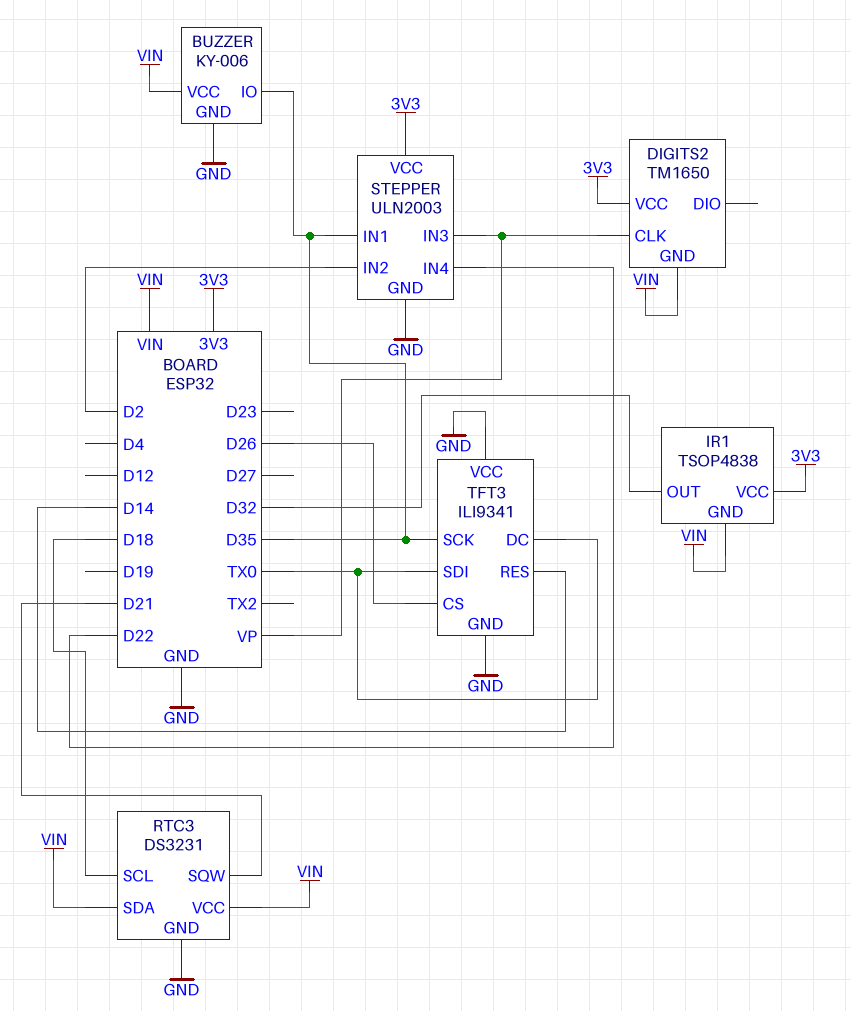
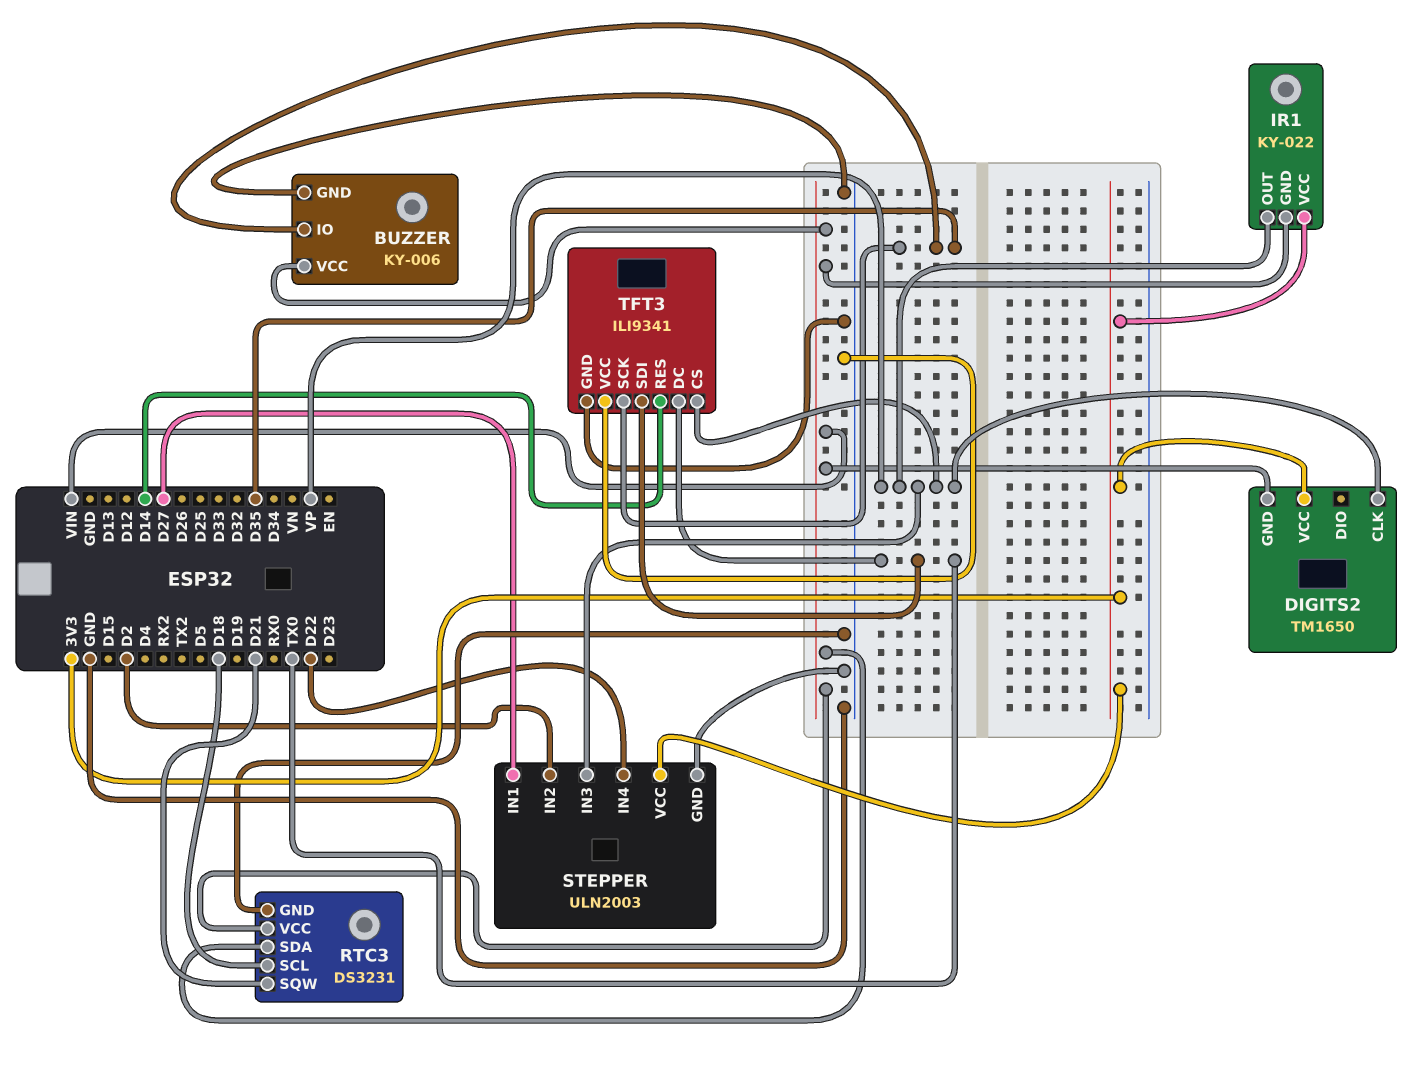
IR1: TSOP4838 -> KY-022
IR1 pin OUT: D32 -> VP
STEPPER pin IN1: D35 -> D27
TFT3 pin CS: D26 -> VP

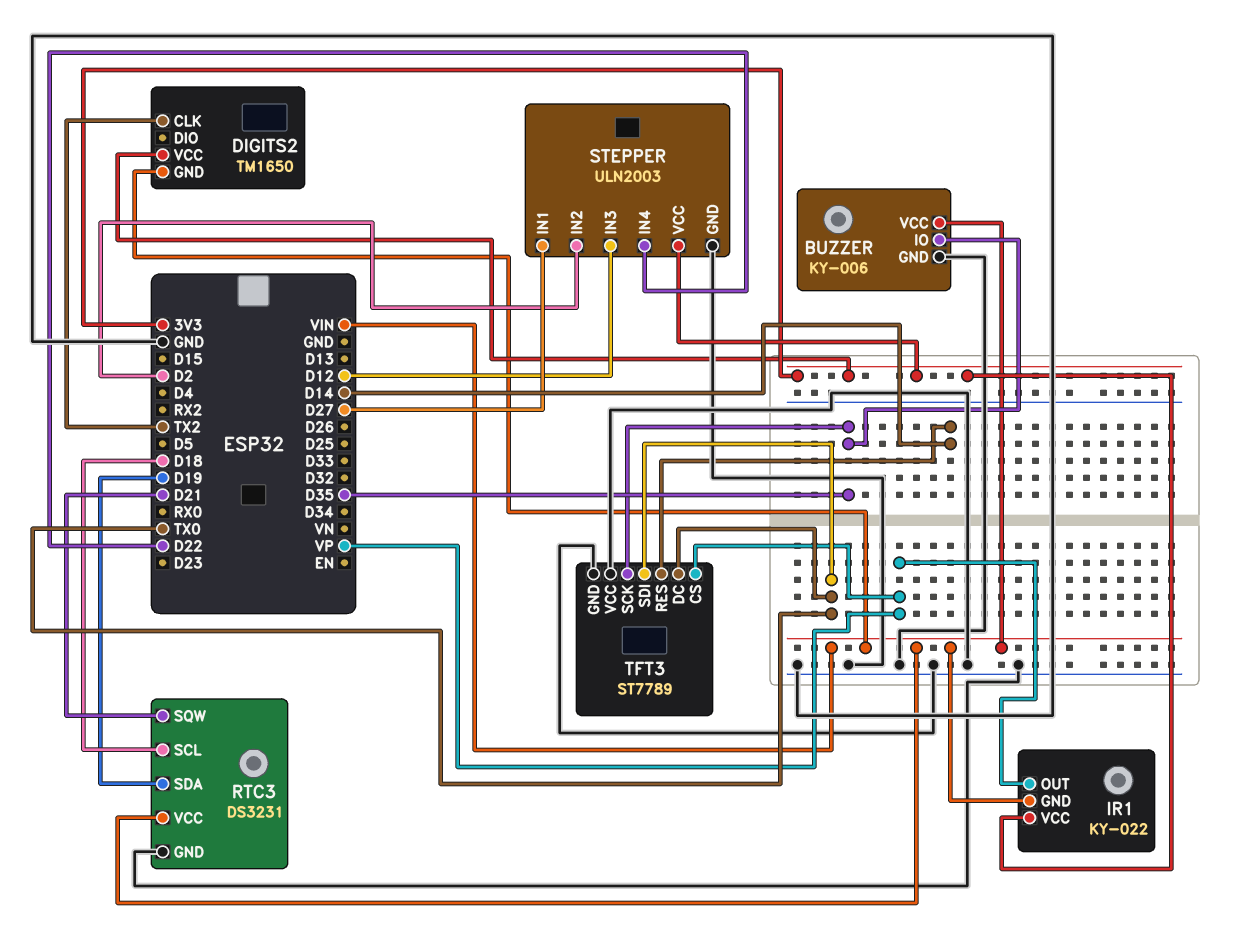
DIGITS2 pin CLK: VP -> TX2
RTC3 pin SDA: VIN -> D19
STEPPER pin IN3: VP -> D12
TFT3: ILI9341 -> ST7789

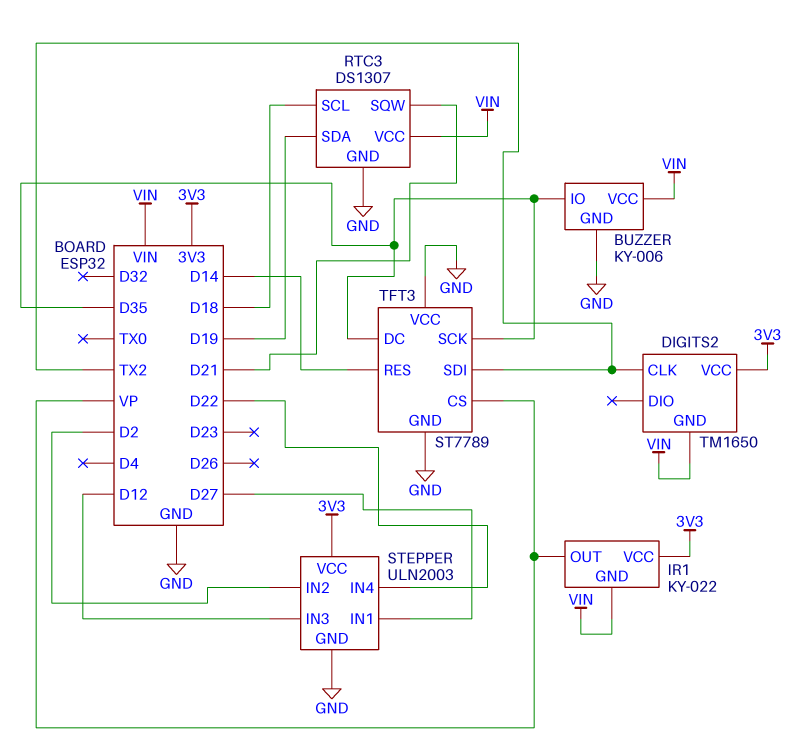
RTC3: DS3231 -> DS1307
TFT3 pin DC: TX0 -> D35
TFT3 pin SDI: TX0 -> TX2

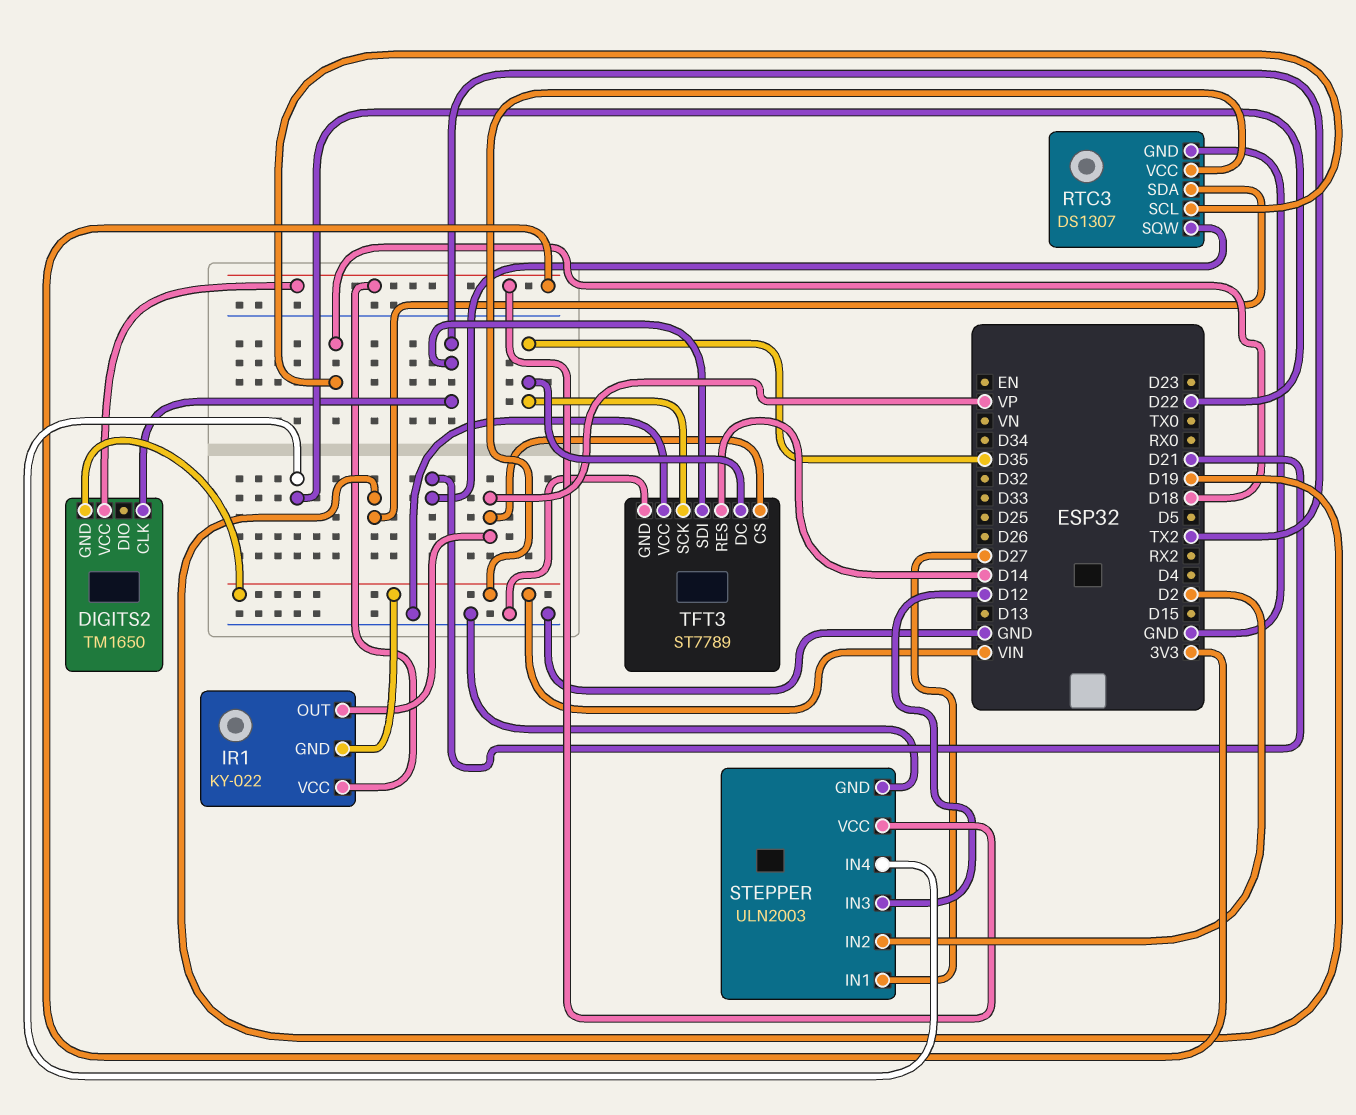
BUZZER: KY-006 -> none
BUZZER pin GND: GND -> none
BUZZER pin IO: D35 -> none
BUZZER pin VCC: VIN -> none

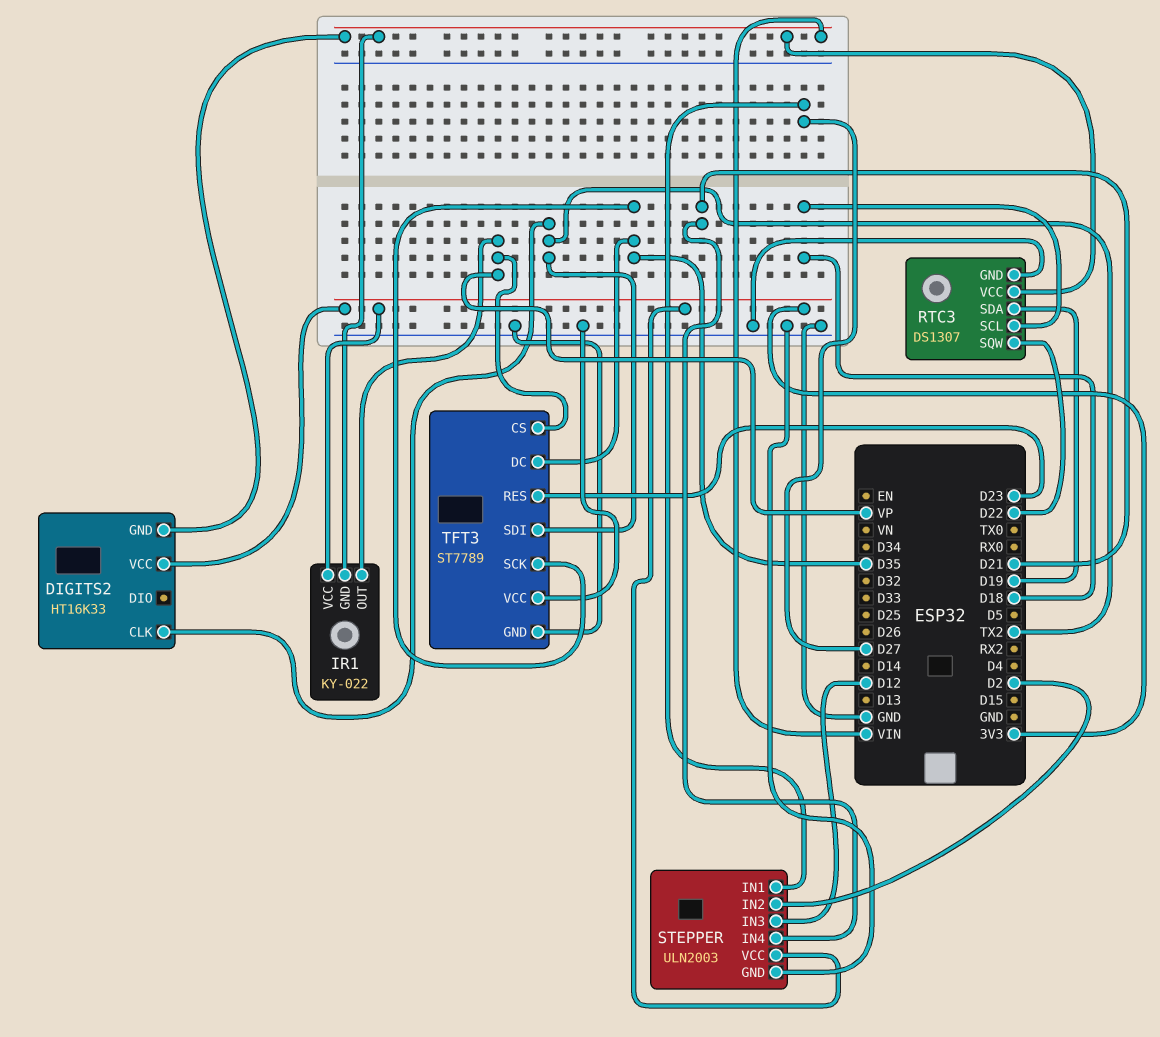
DIGITS2: TM1650 -> HT16K33
RTC3 pin SQW: D21 -> D22
STEPPER pin IN4: D22 -> D21
TFT3 pin RES: D14 -> D23

